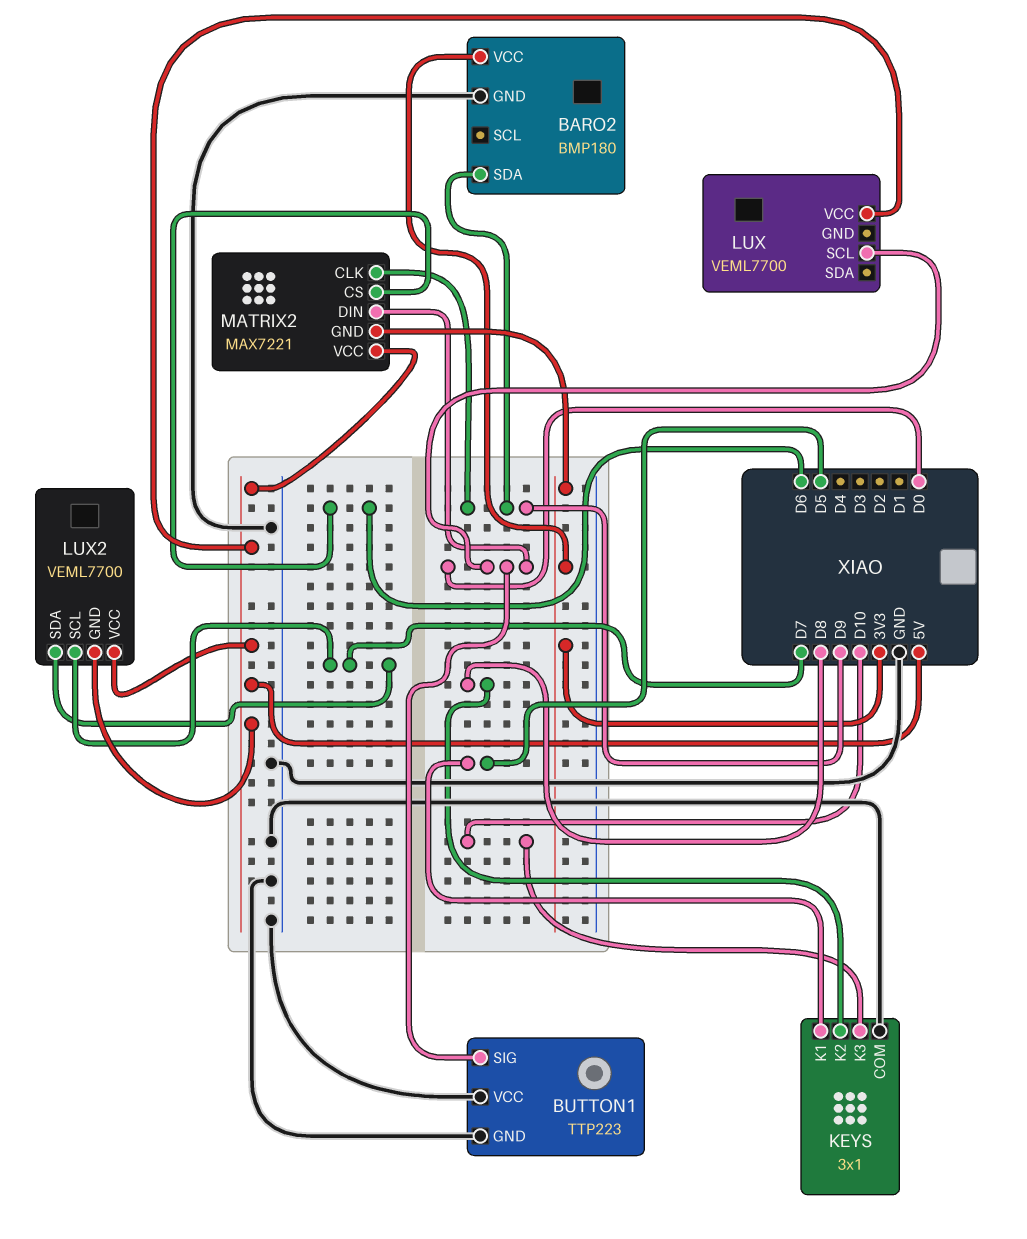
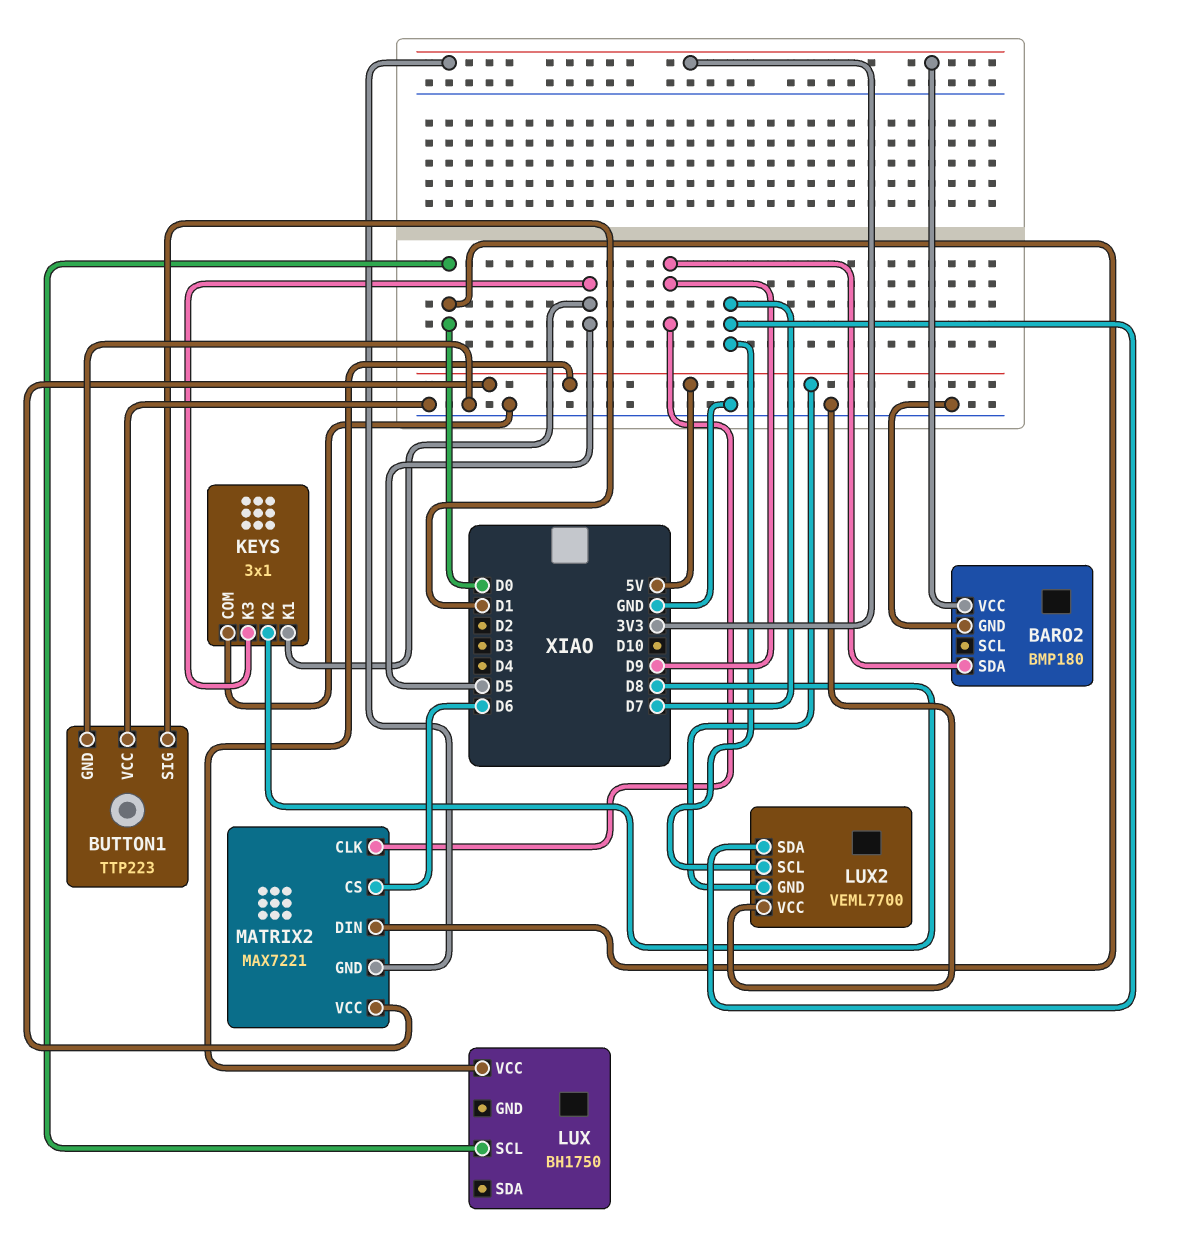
BUTTON1 pin SIG: D0 -> D1
KEYS pin K3: D10 -> D5
LUX: VEML7700 -> BH1750
LUX2 pin VCC: 5V -> GND

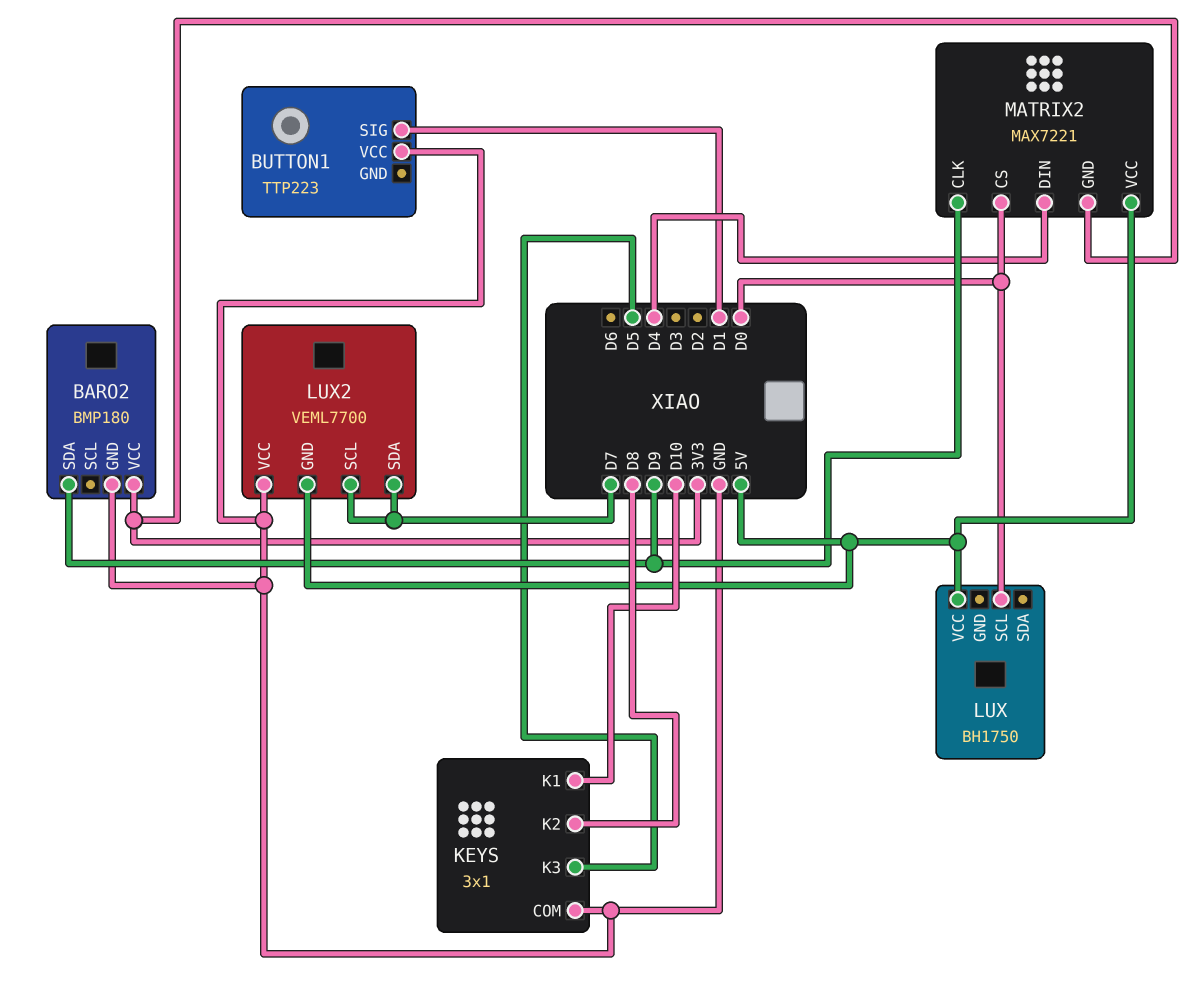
BUTTON1 pin GND: GND -> none
KEYS pin K1: D5 -> D10
MATRIX2 pin CS: D6 -> D0
MATRIX2 pin DIN: D0 -> D4

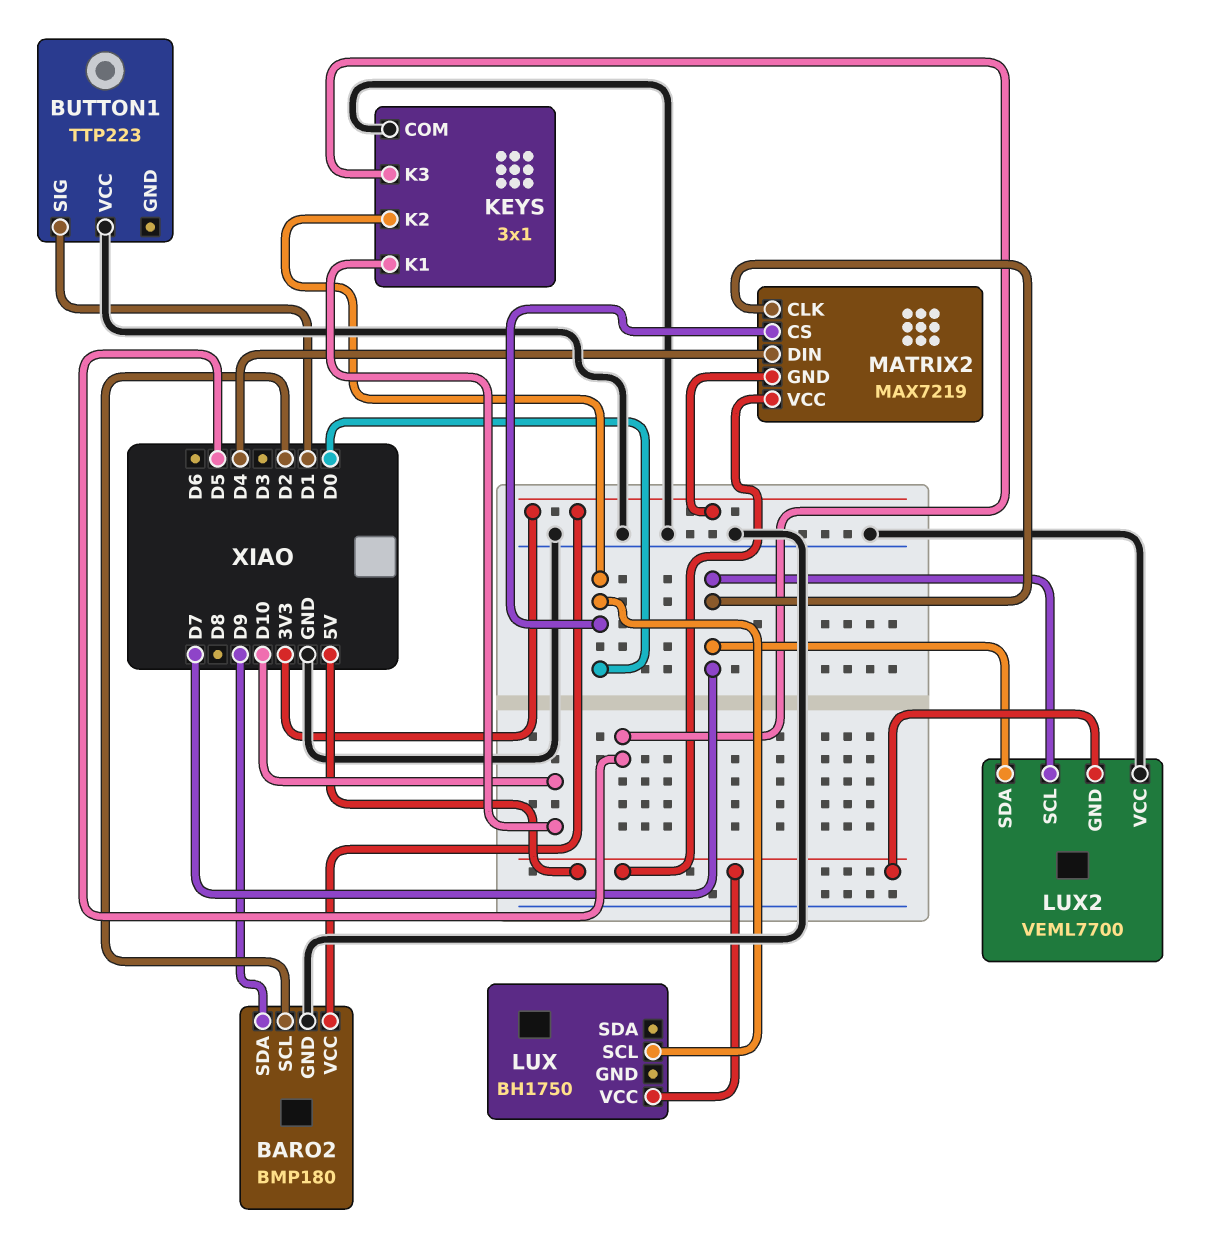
BARO2 pin SCL: none -> D2
KEYS pin K2: D8 -> D0
MATRIX2: MAX7221 -> MAX7219
MATRIX2 pin CLK: D9 -> D7

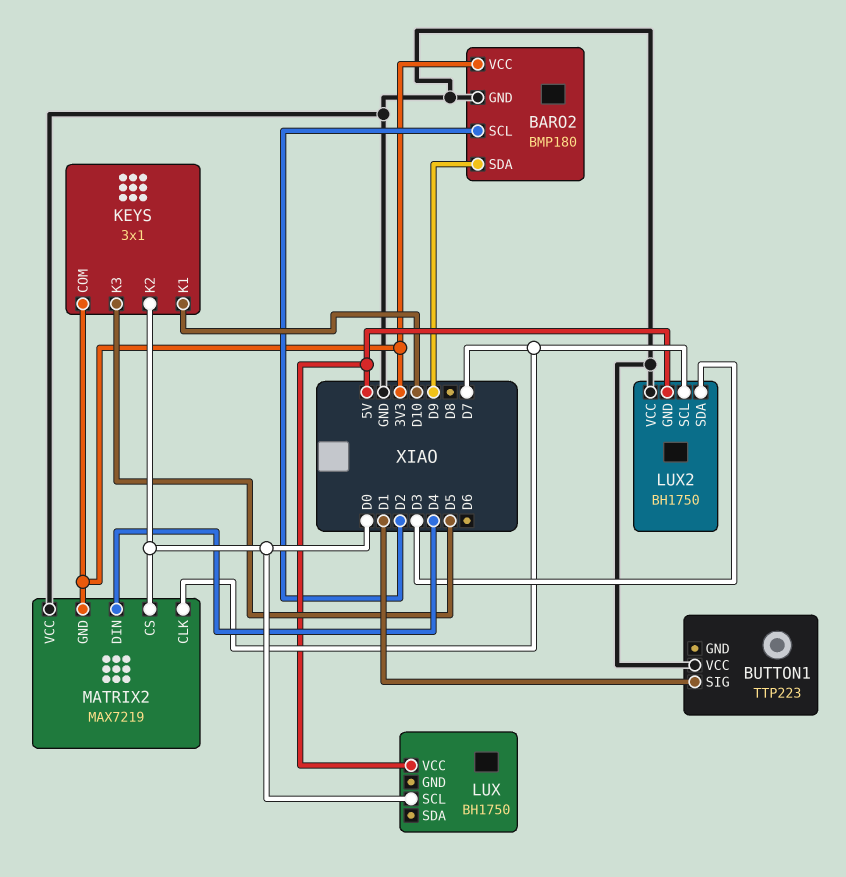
KEYS pin COM: GND -> 3V3
LUX2: VEML7700 -> BH1750
LUX2 pin SDA: D7 -> D3
MATRIX2 pin VCC: 5V -> GND

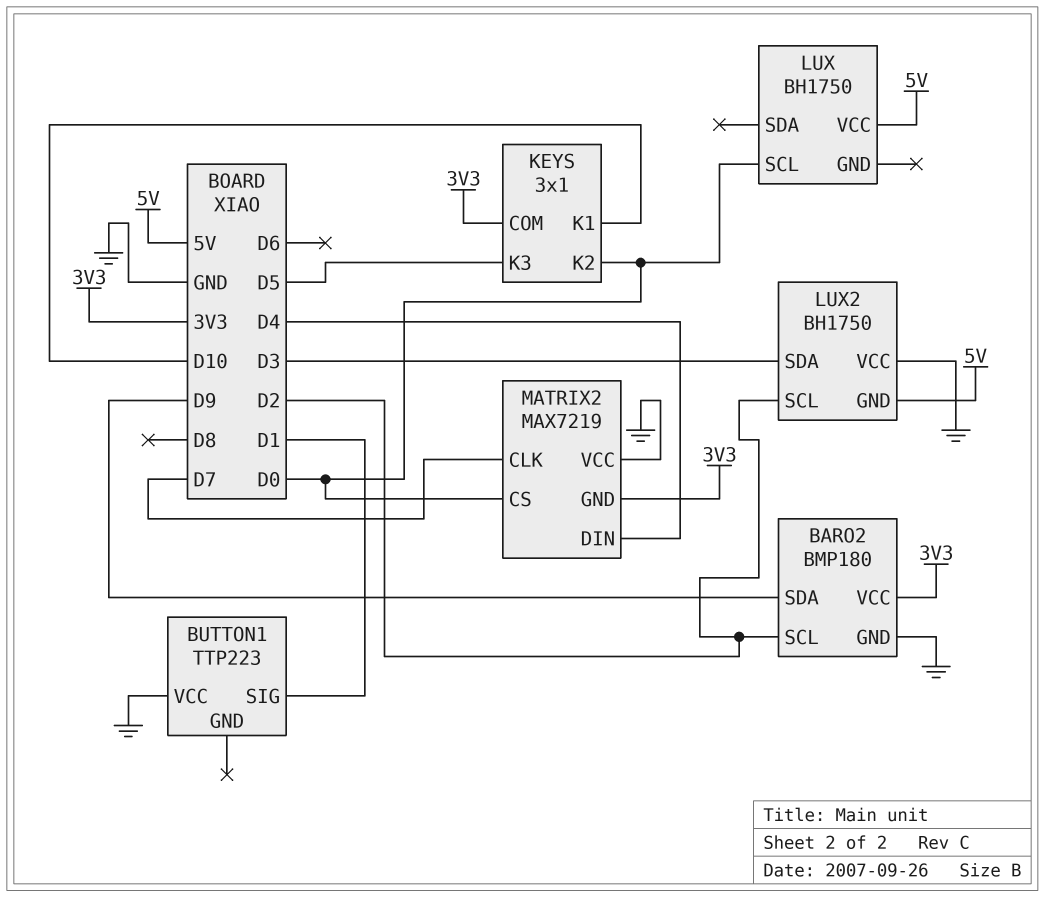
LUX2 pin SCL: D7 -> D2

